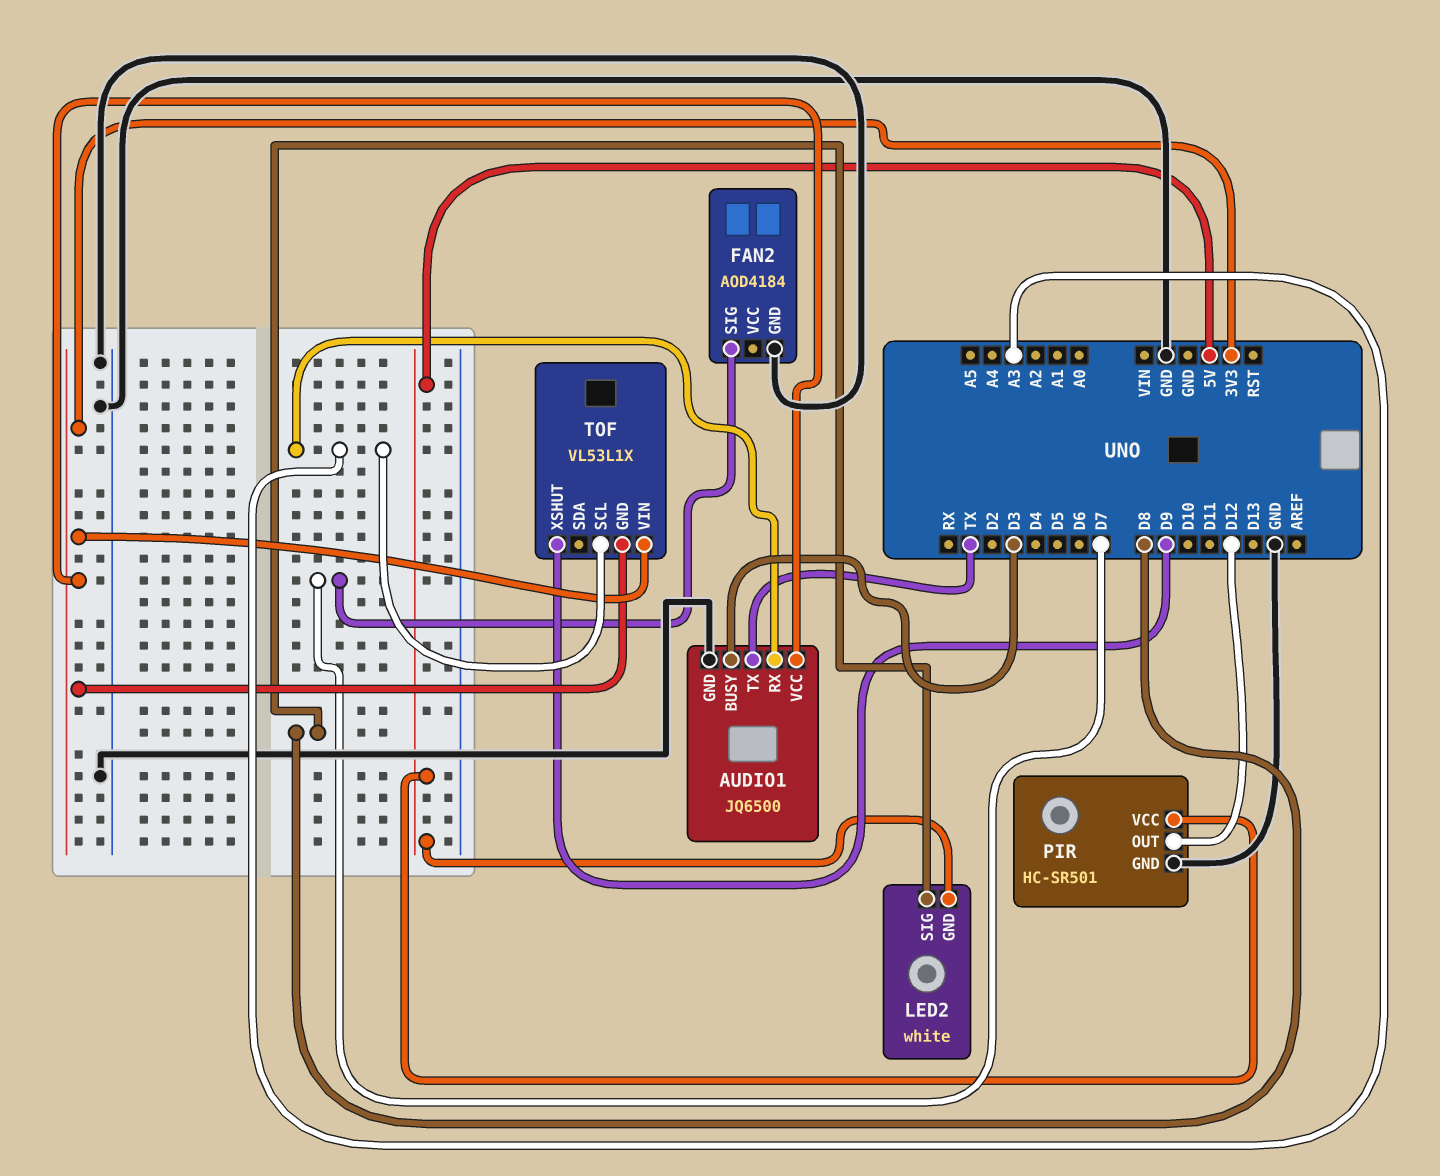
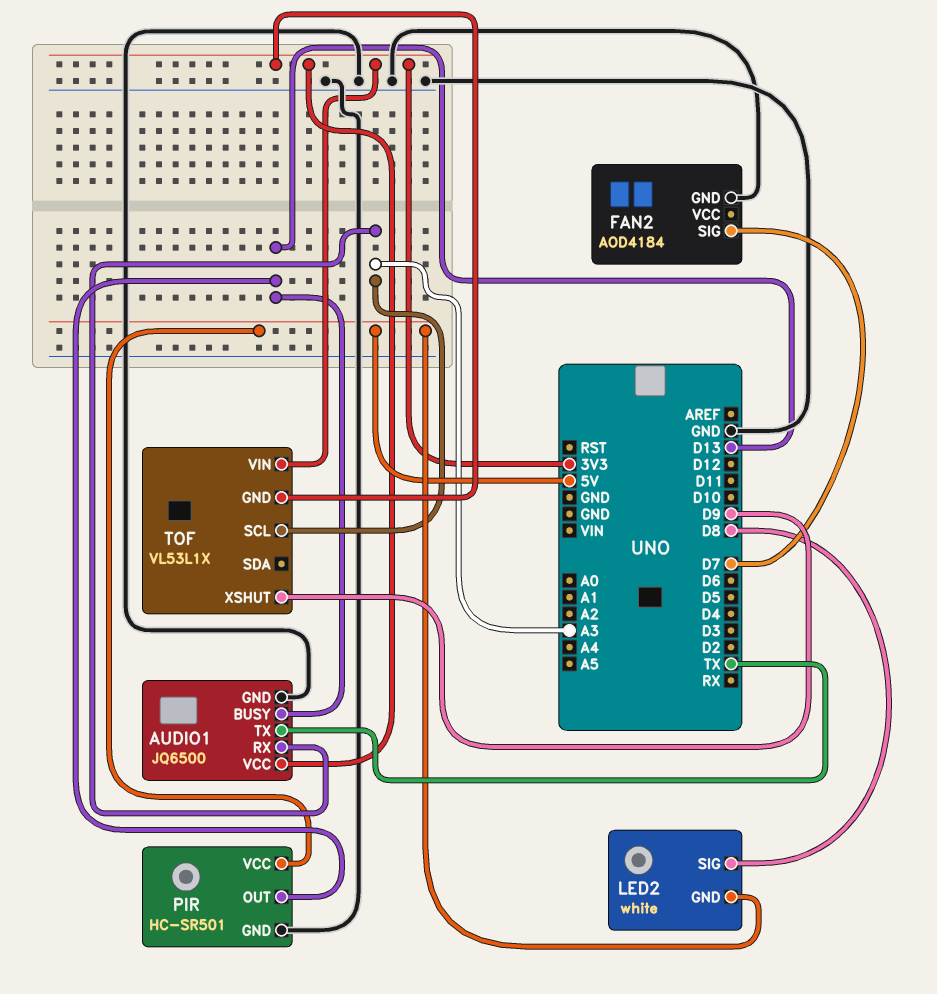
AUDIO1 pin BUSY: D3 -> D13
PIR pin OUT: D12 -> D13

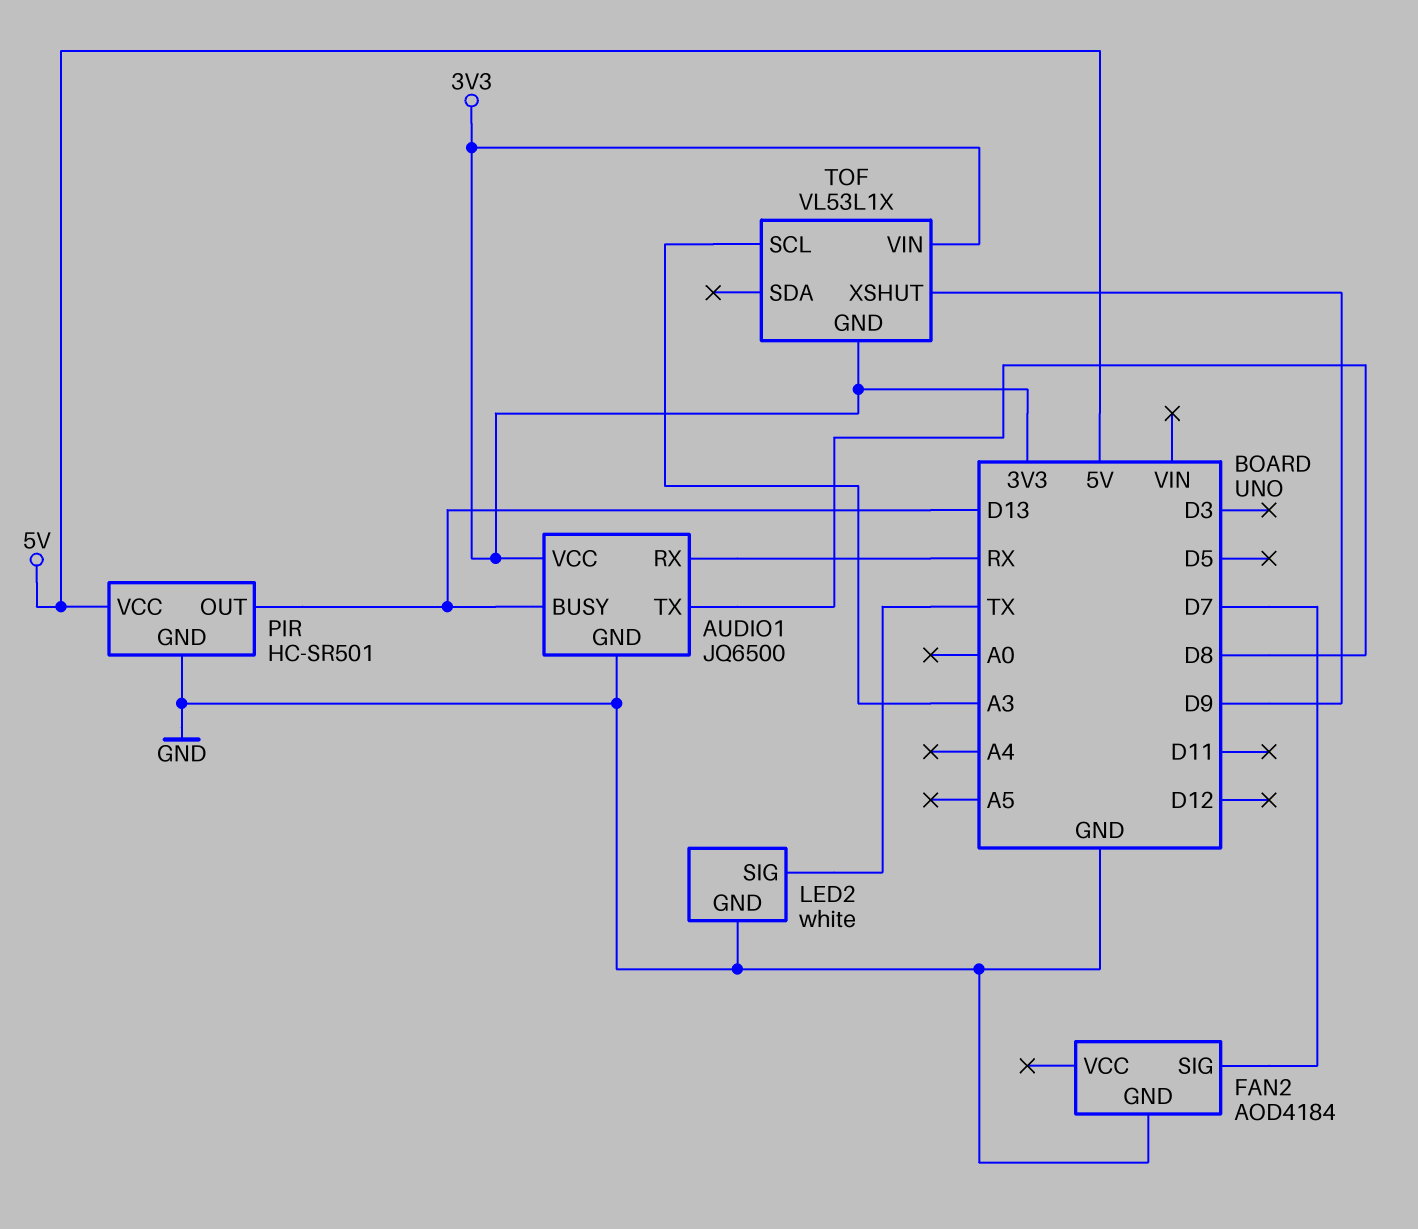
AUDIO1 pin RX: A3 -> RX
AUDIO1 pin TX: TX -> D8
LED2 pin GND: 5V -> GND
LED2 pin SIG: D8 -> TX

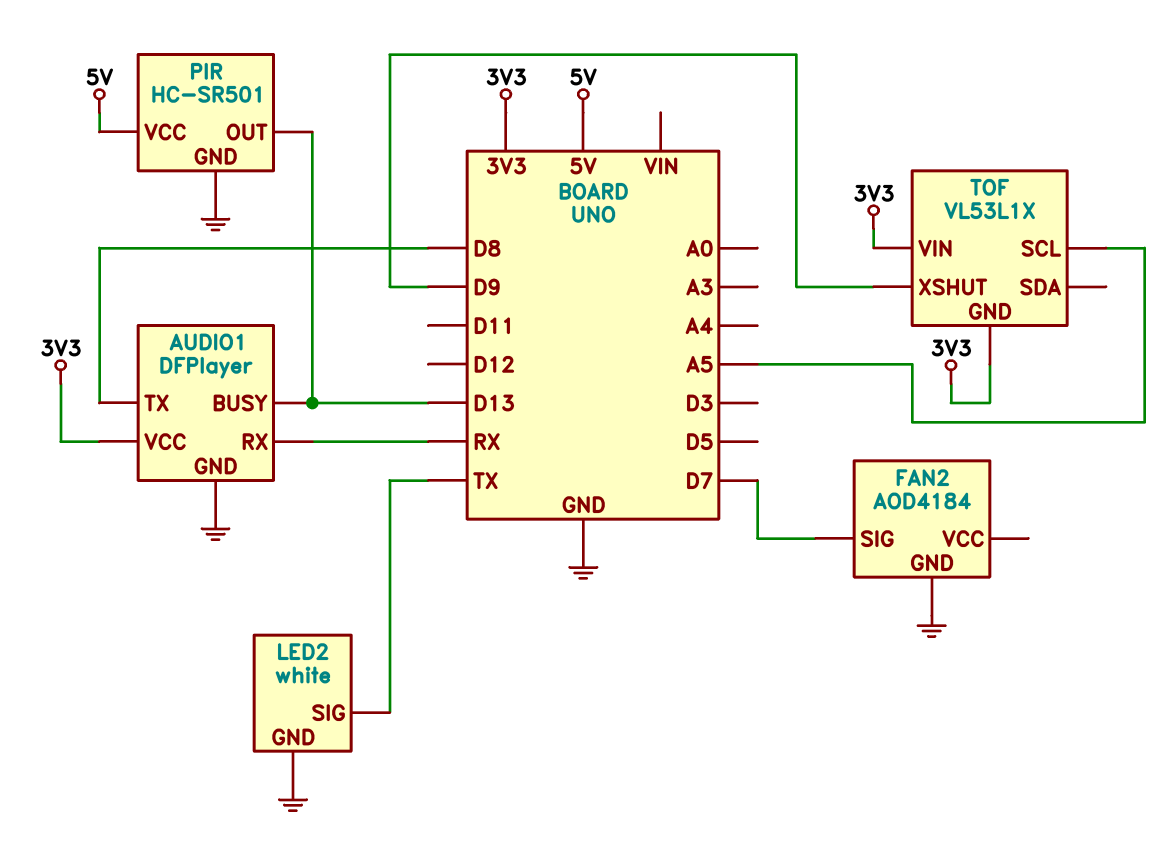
AUDIO1: JQ6500 -> DFPlayer
TOF pin SCL: A3 -> A5

